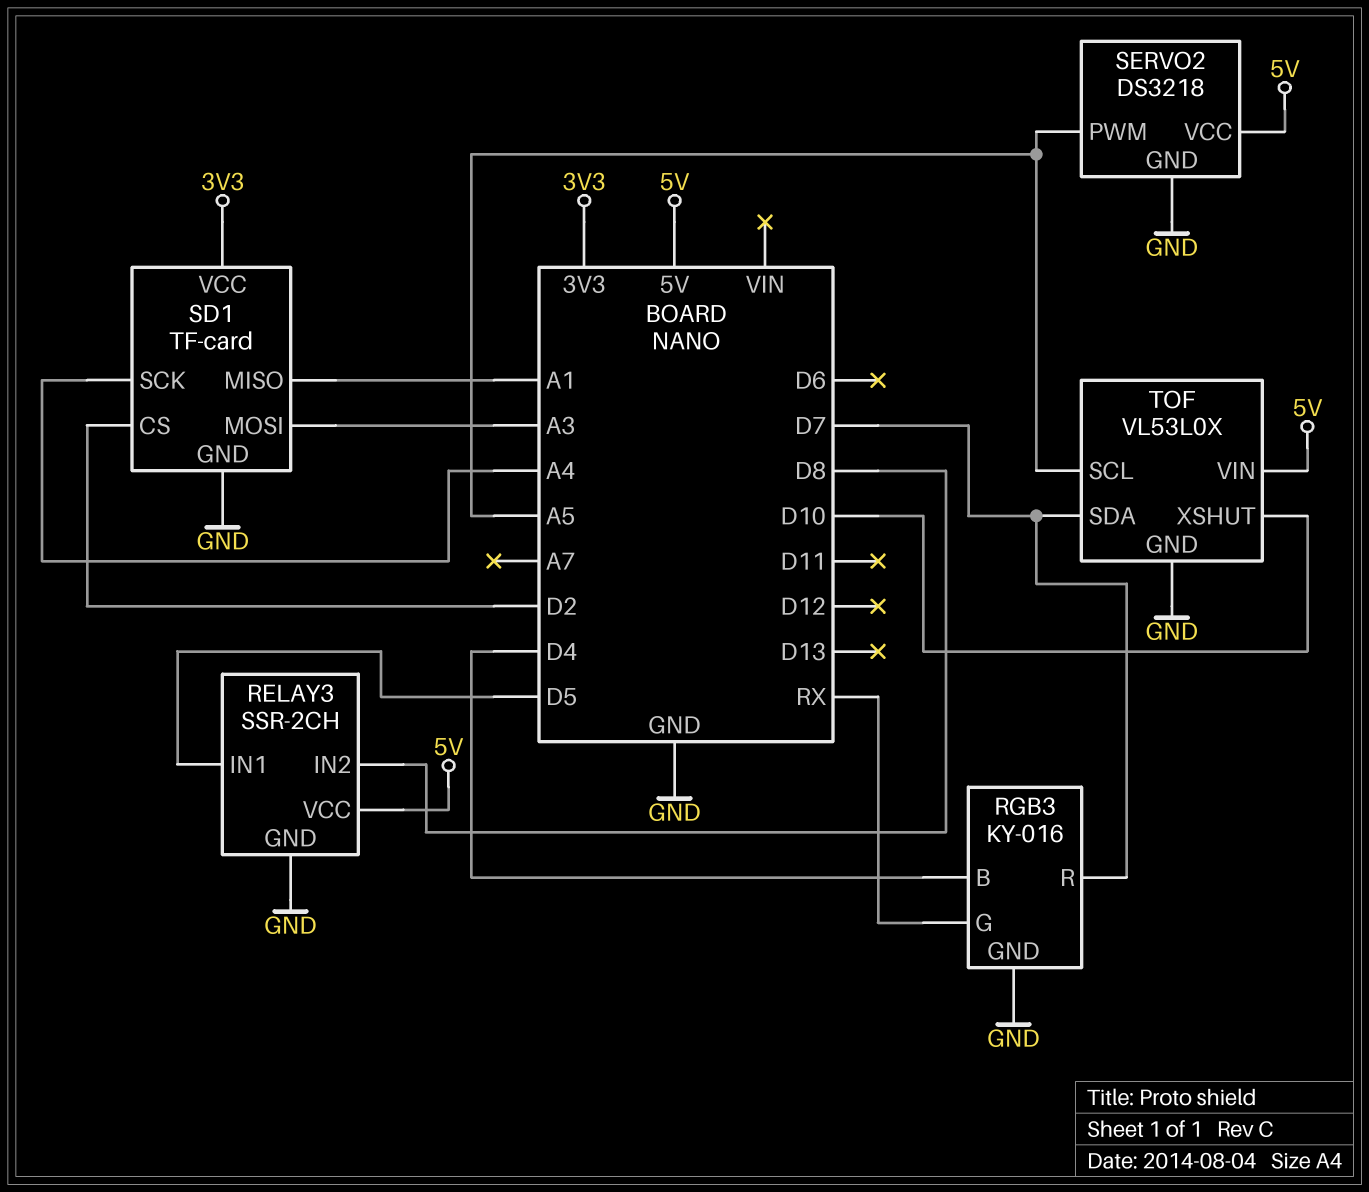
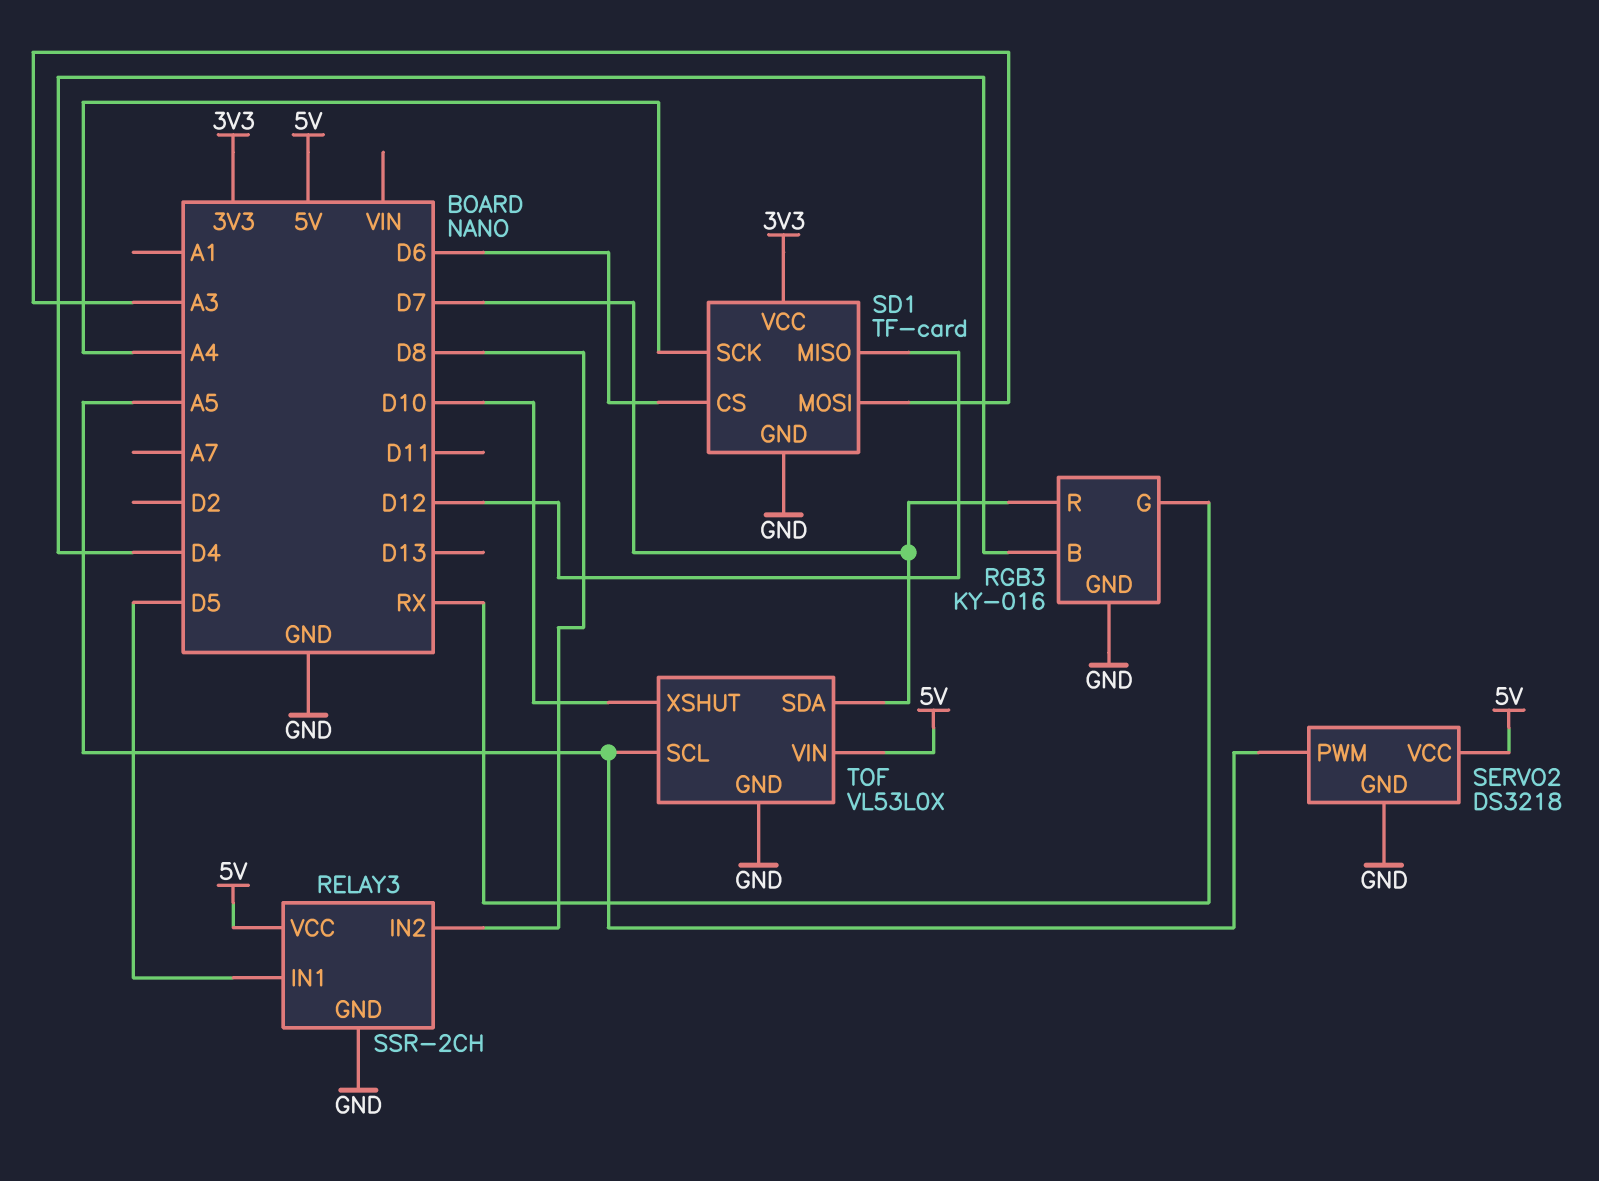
SD1 pin CS: D2 -> D6
SD1 pin MISO: A1 -> D12

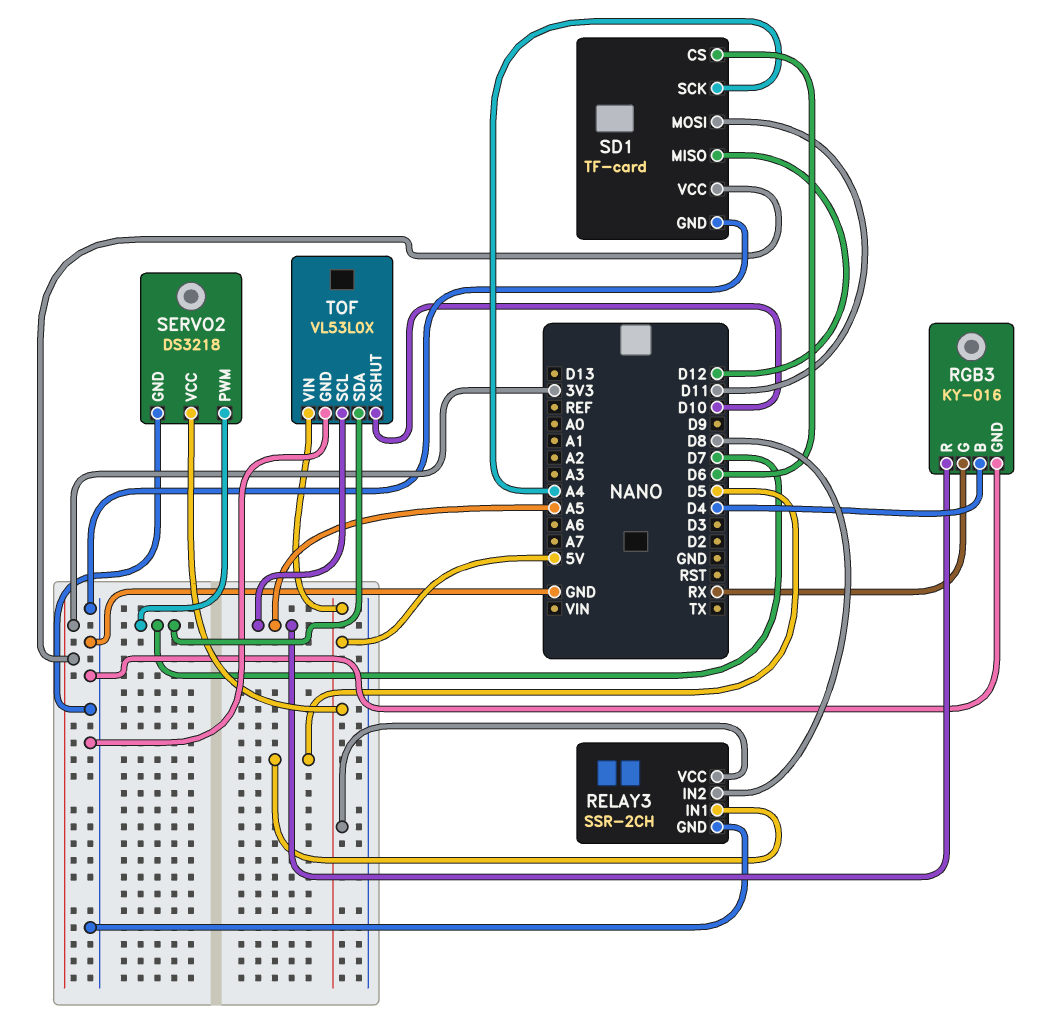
RGB3 pin R: D7 -> A5
SD1 pin MOSI: A3 -> D11
SERVO2 pin PWM: A5 -> D7

